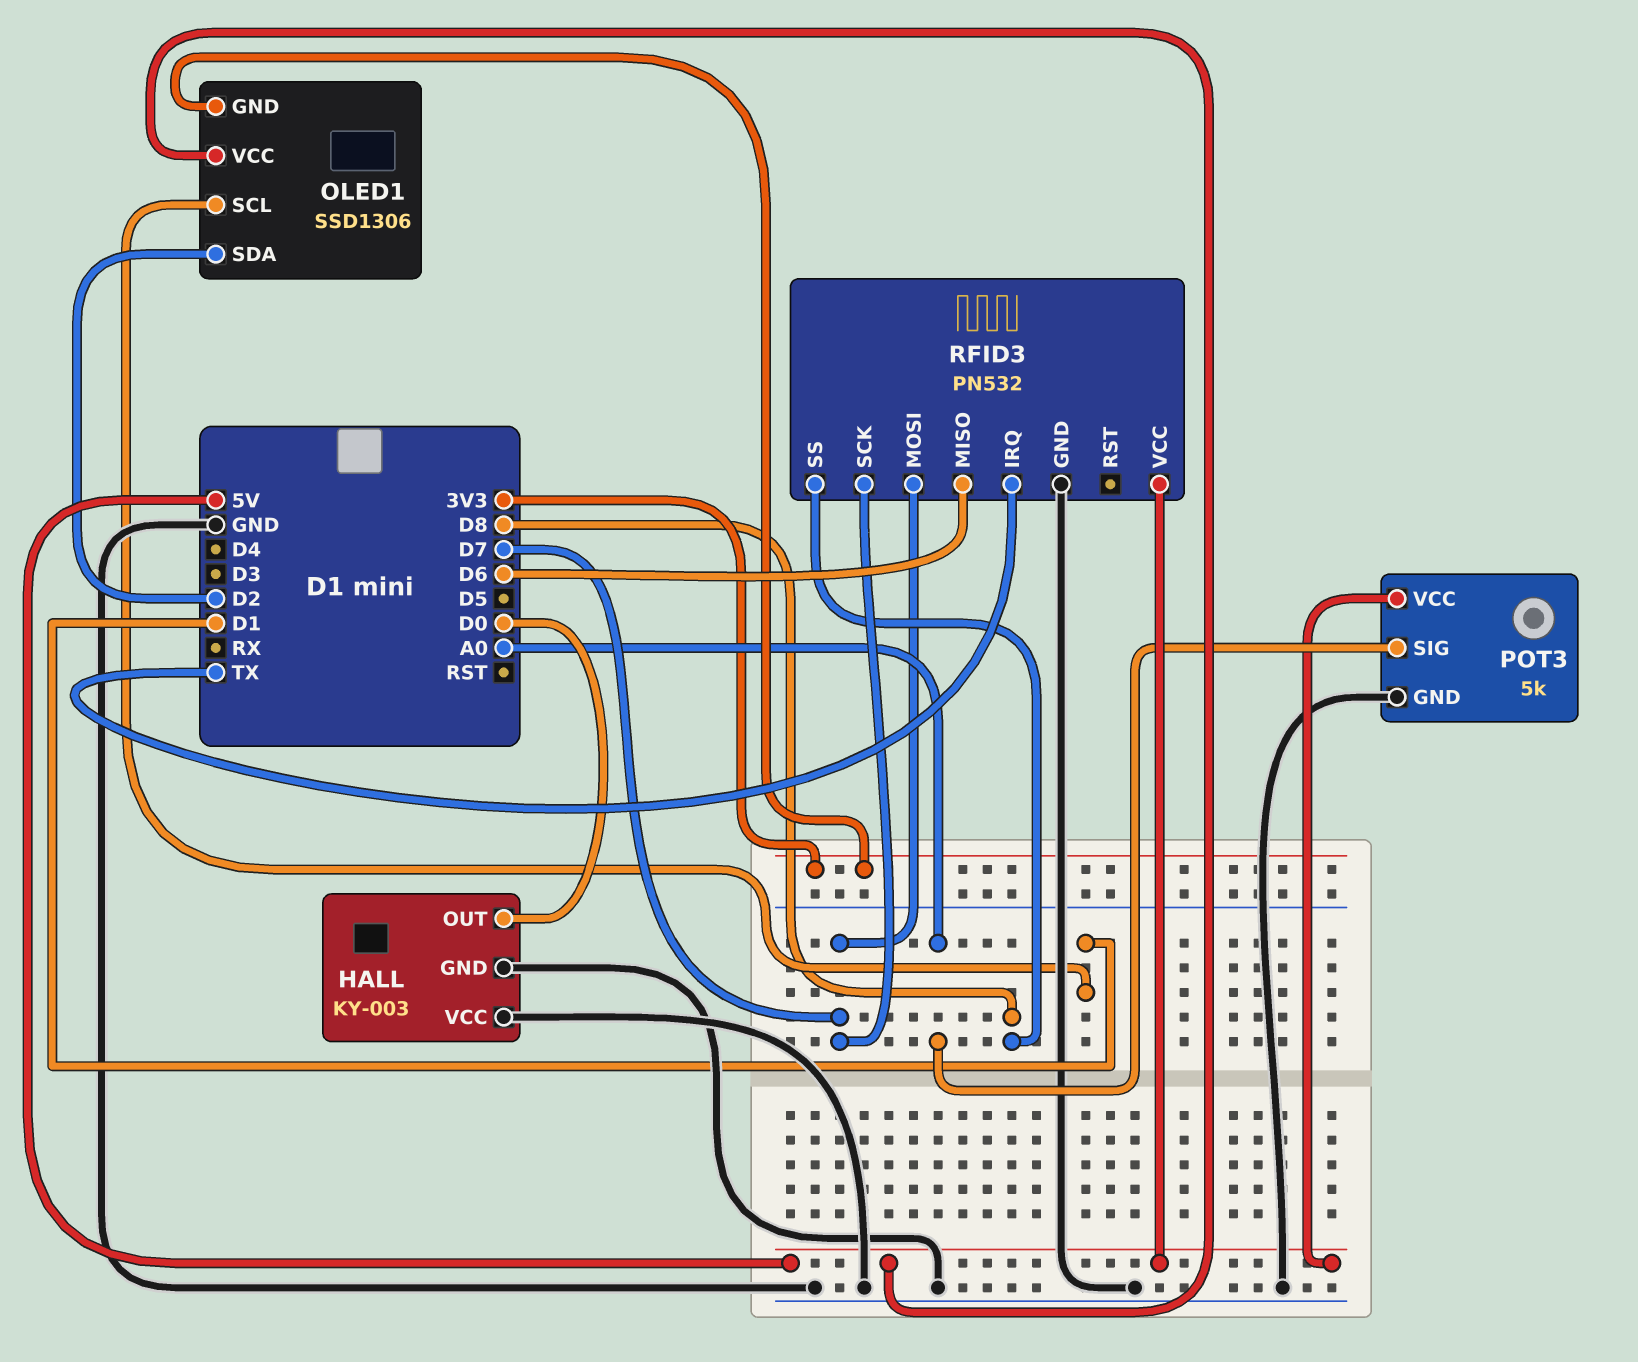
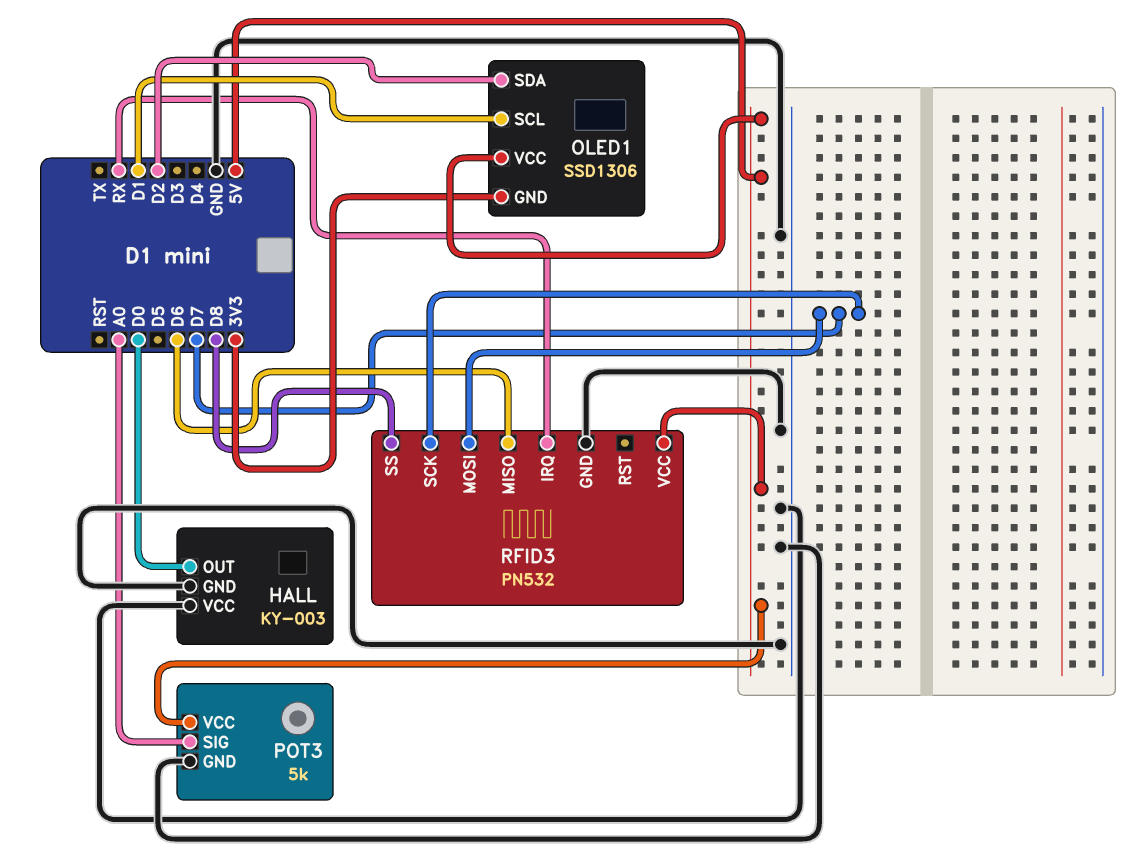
RFID3 pin IRQ: TX -> RX

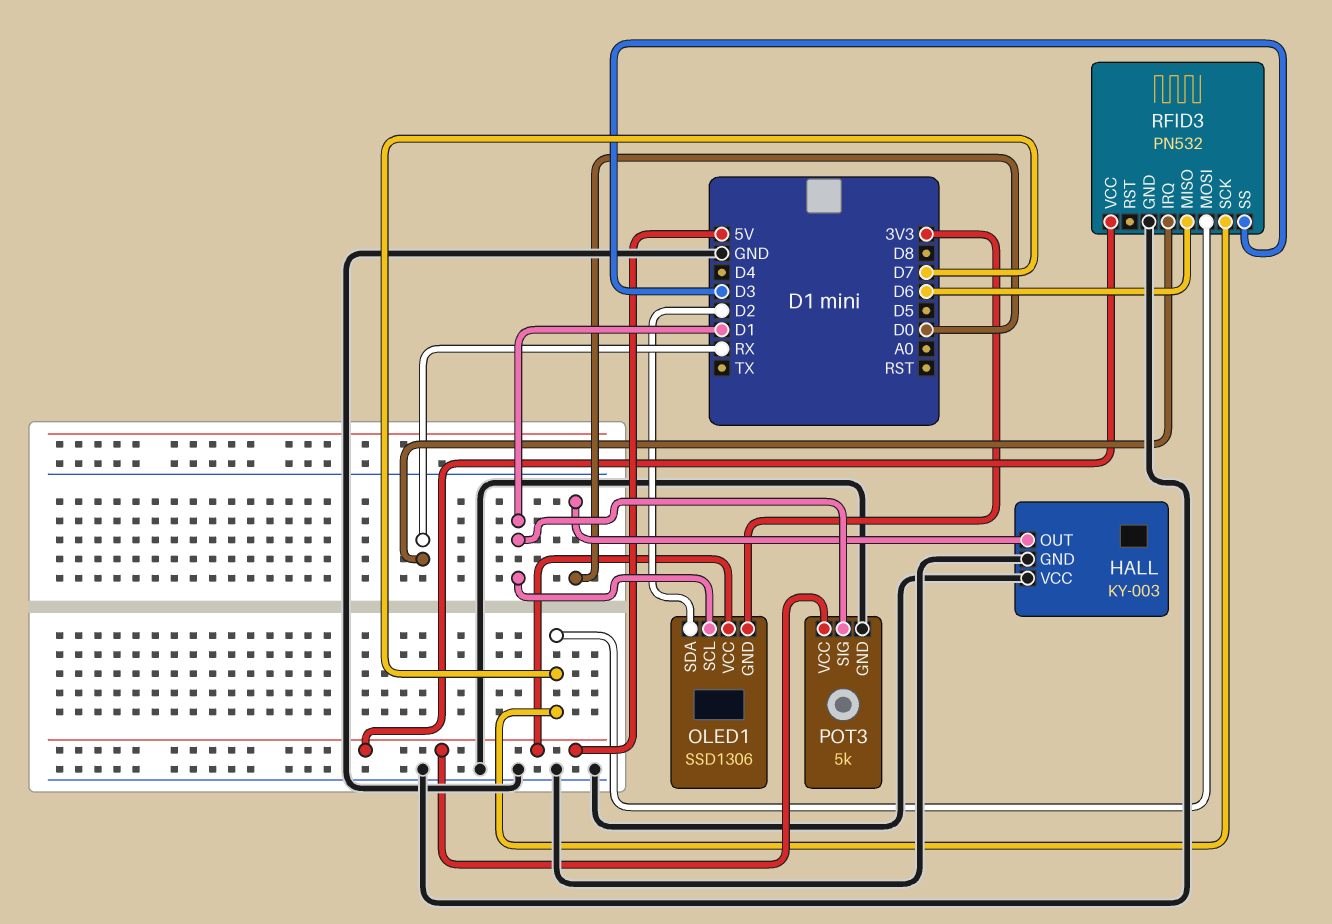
POT3 pin SIG: A0 -> D1
RFID3 pin SS: D8 -> D3

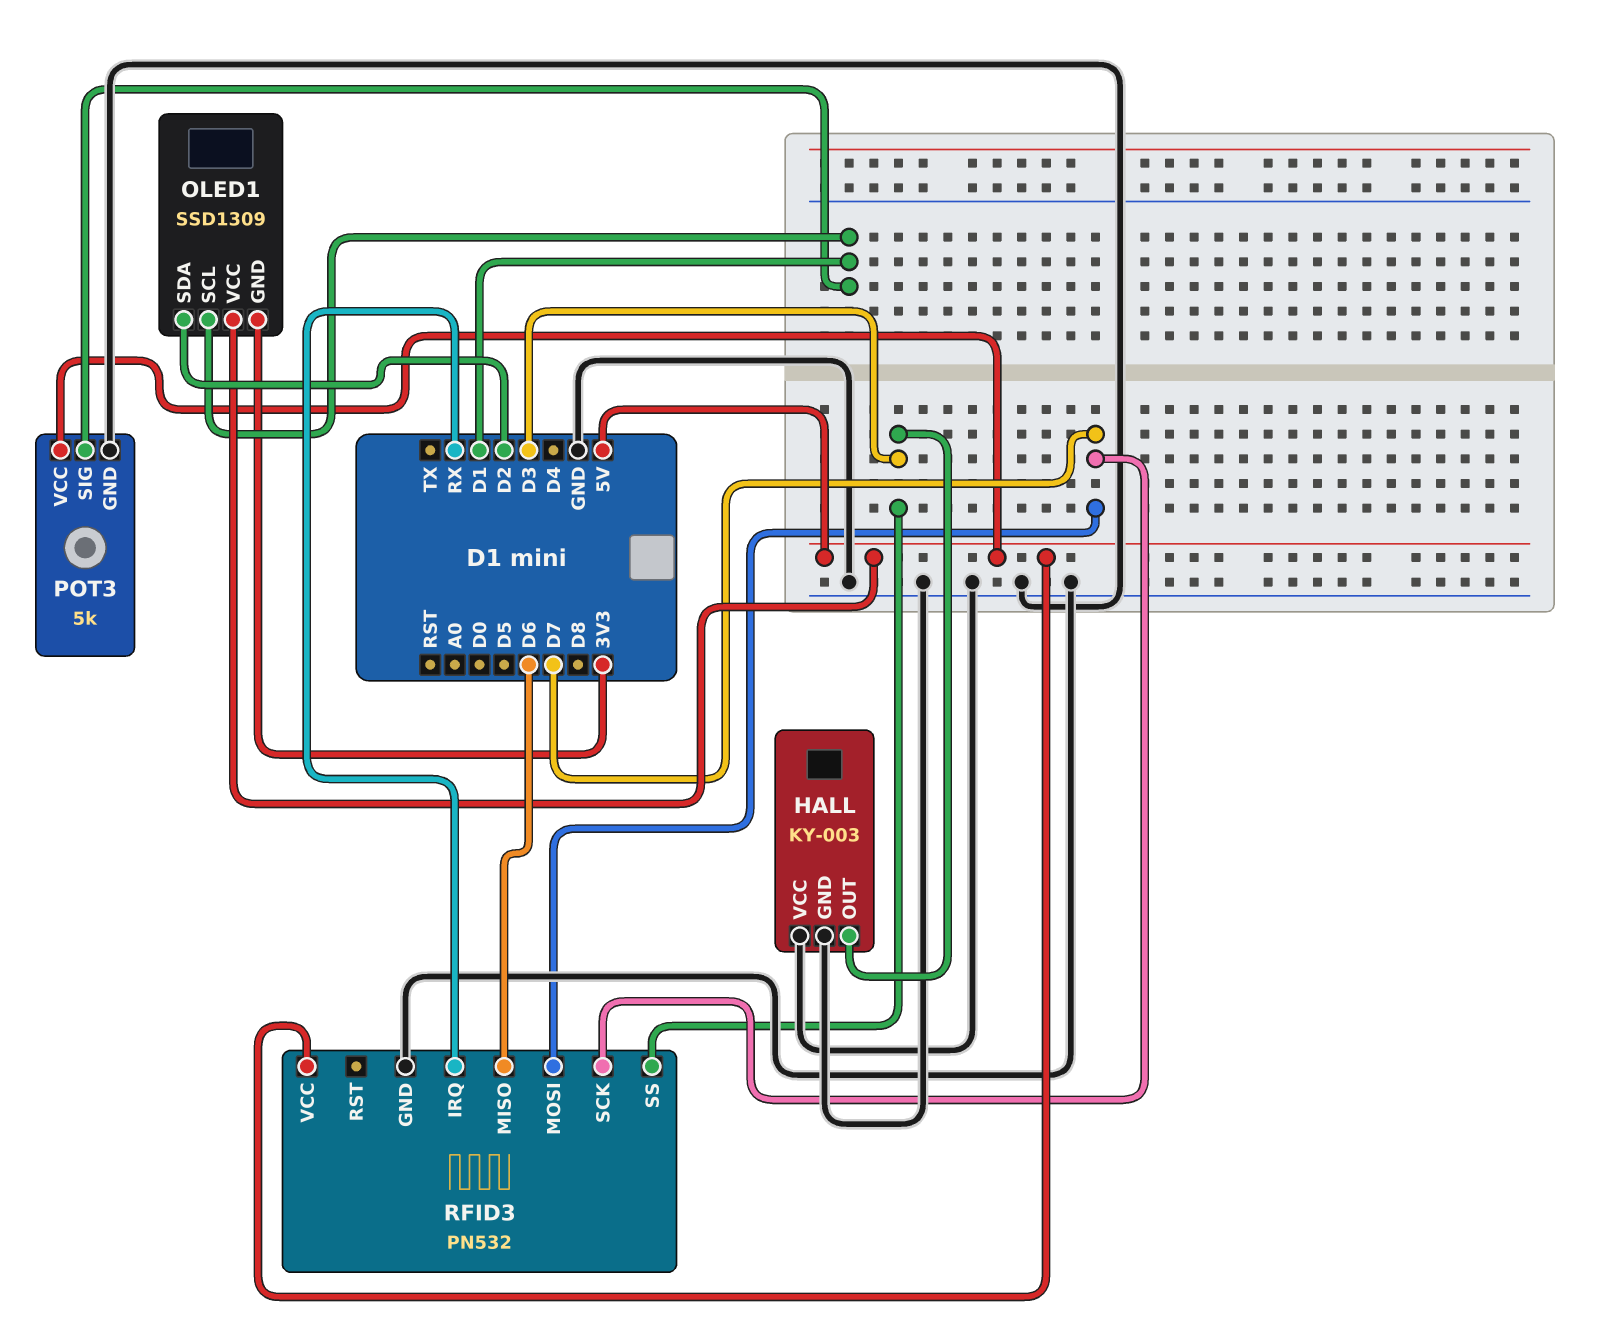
HALL pin OUT: D0 -> D3
OLED1: SSD1306 -> SSD1309

